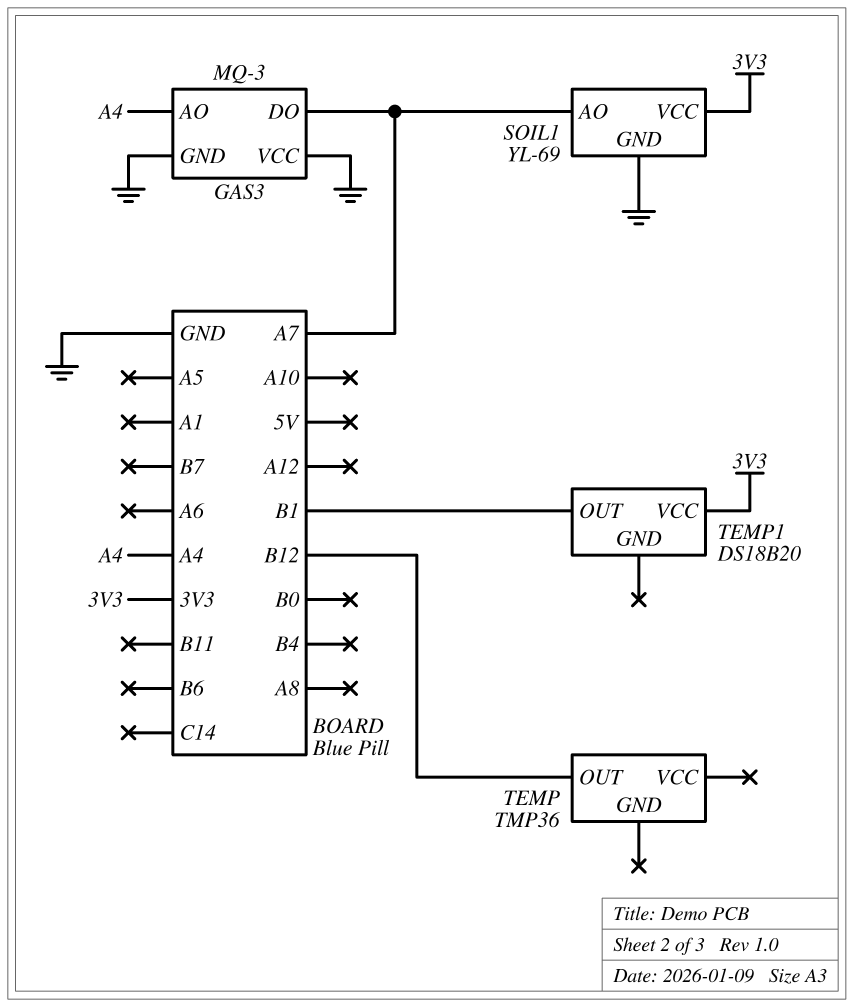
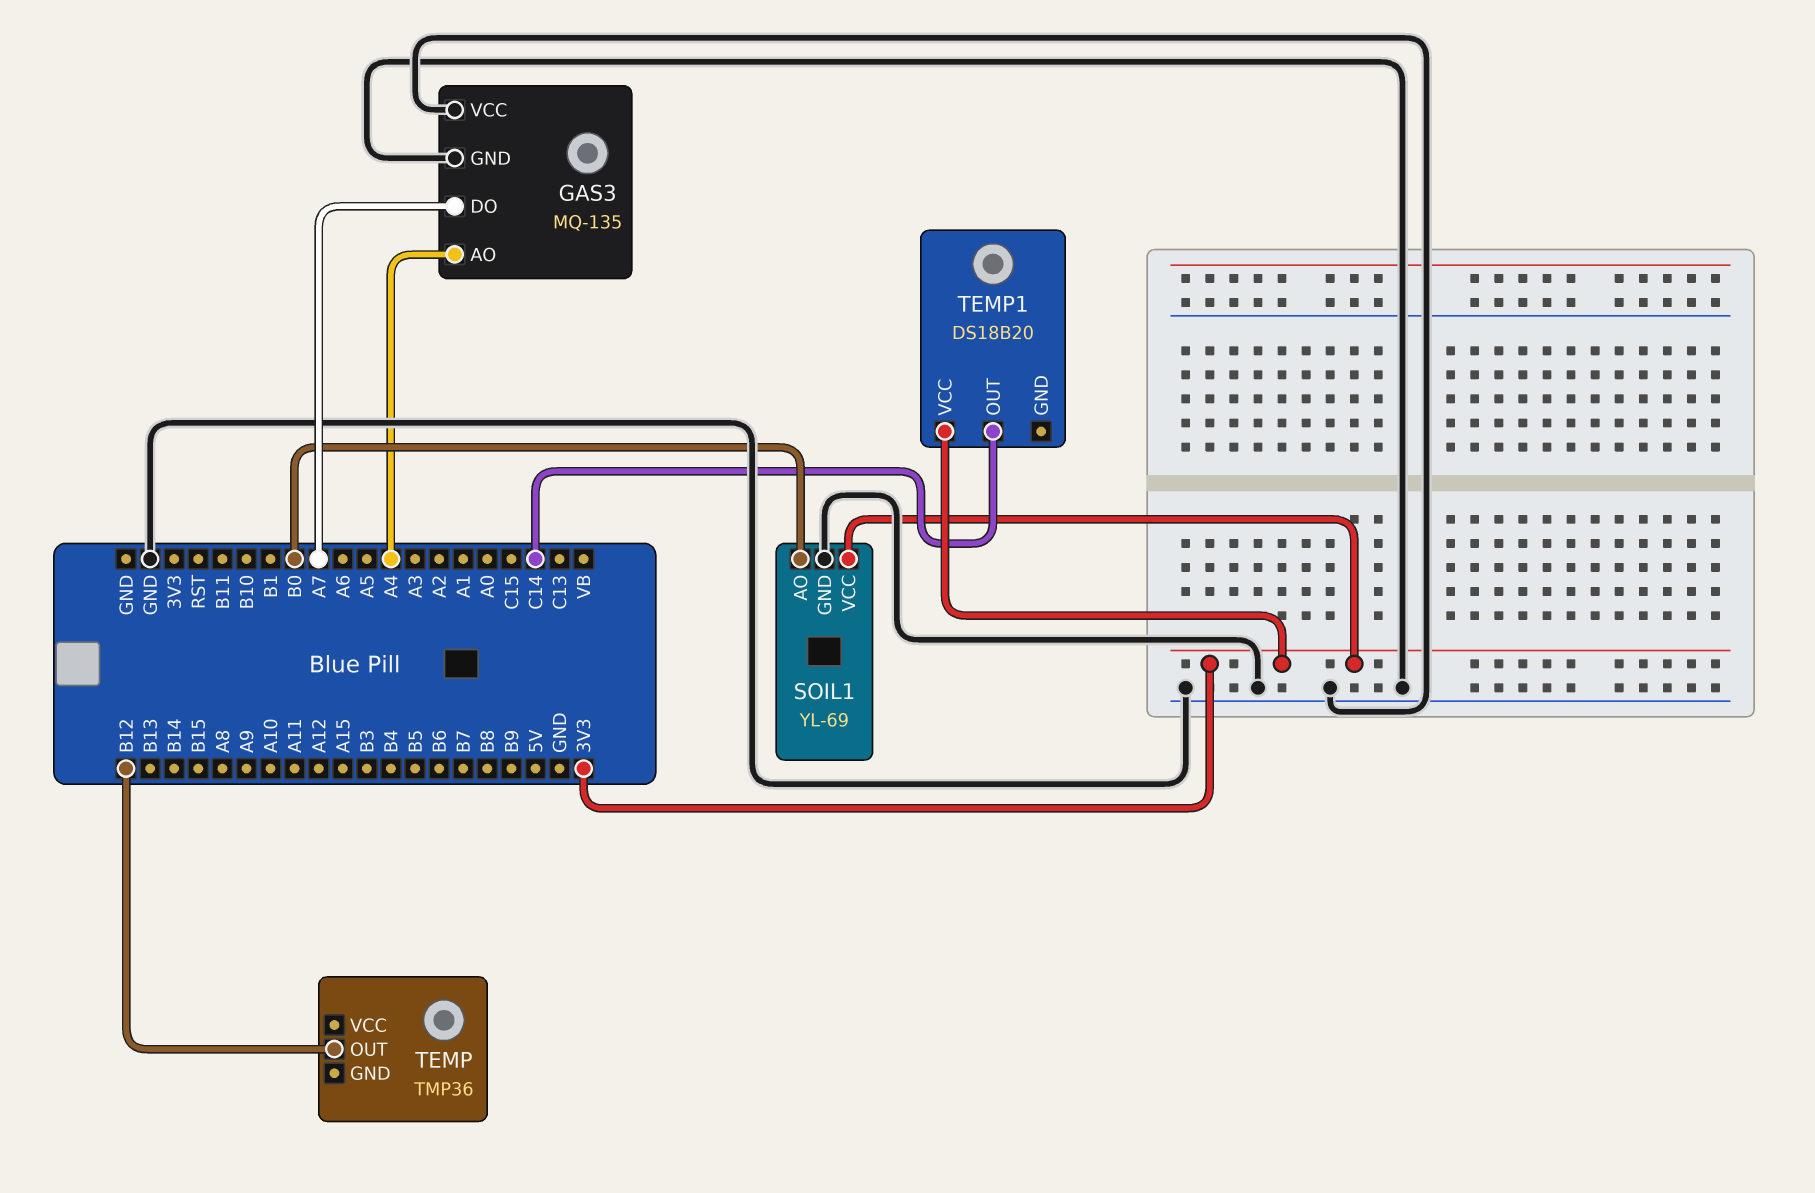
GAS3: MQ-3 -> MQ-135
SOIL1 pin AO: A7 -> B0
TEMP1 pin OUT: B1 -> C14

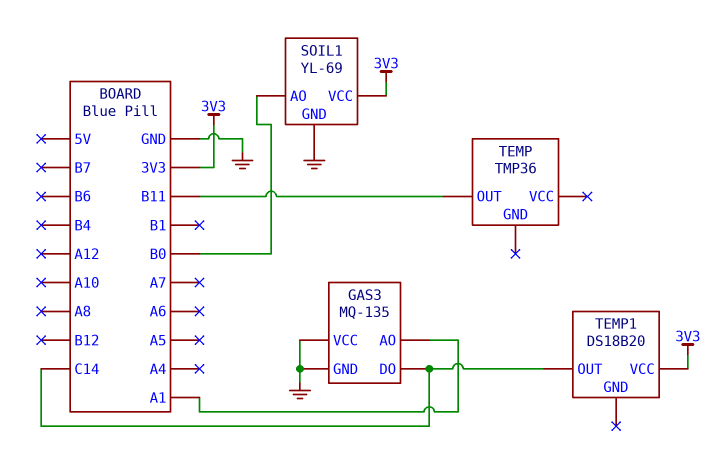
GAS3 pin AO: A4 -> A1
GAS3 pin DO: A7 -> C14
TEMP pin OUT: B12 -> B11

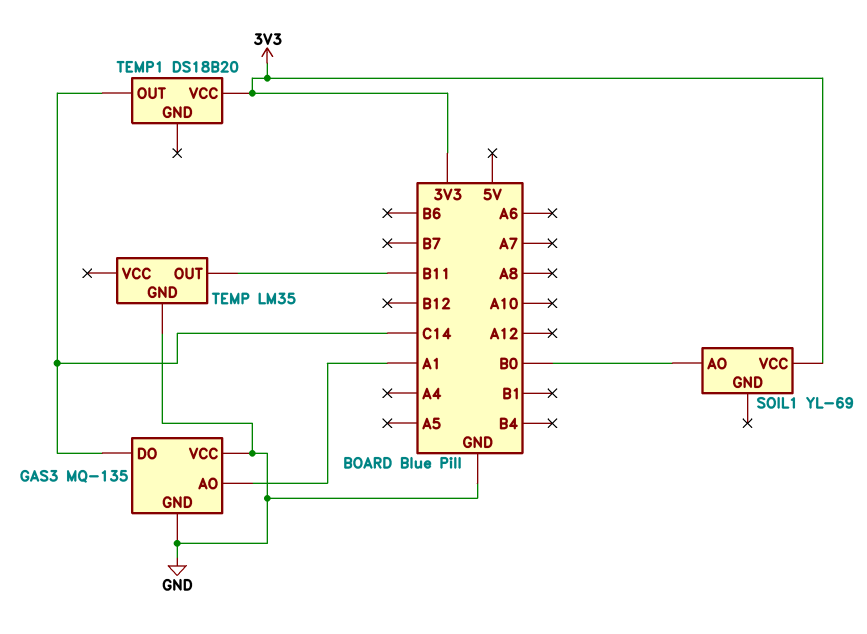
SOIL1 pin GND: GND -> none
TEMP: TMP36 -> LM35
TEMP pin GND: none -> GND

